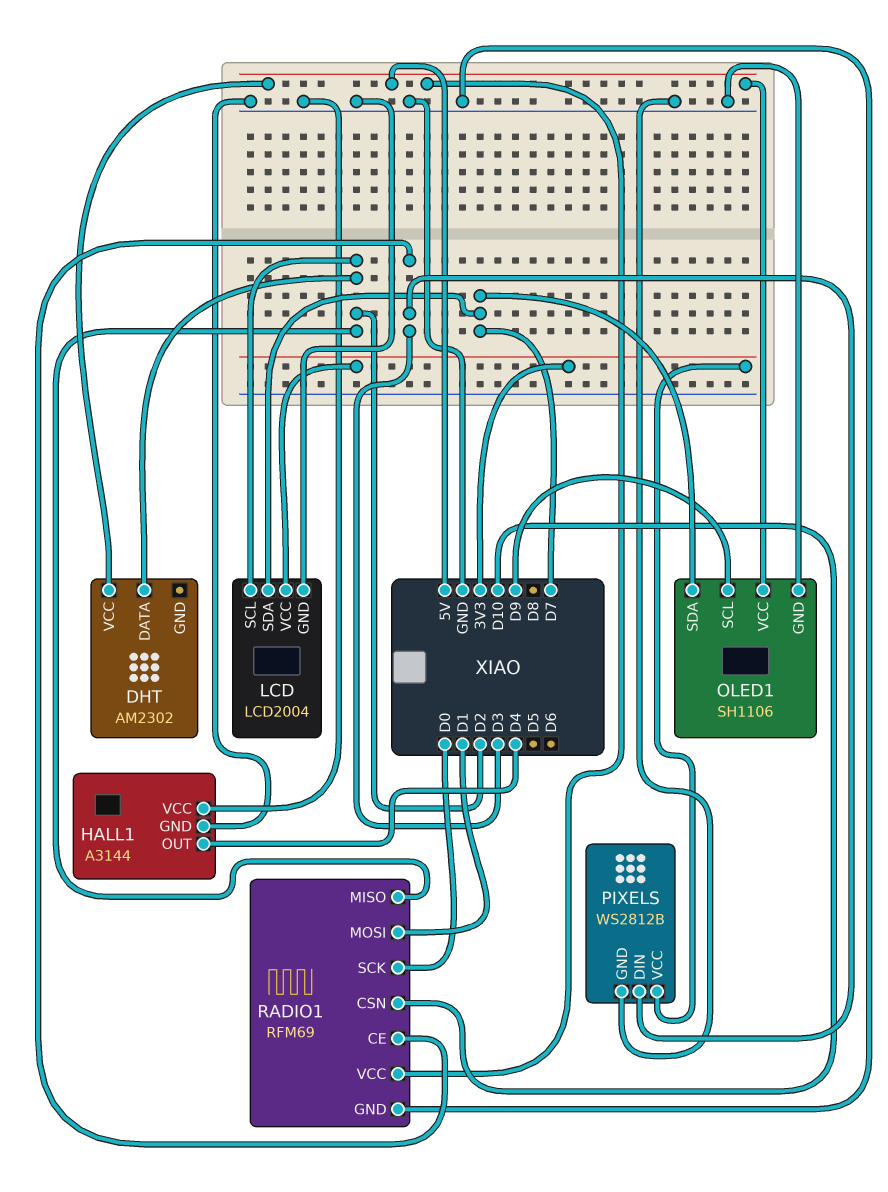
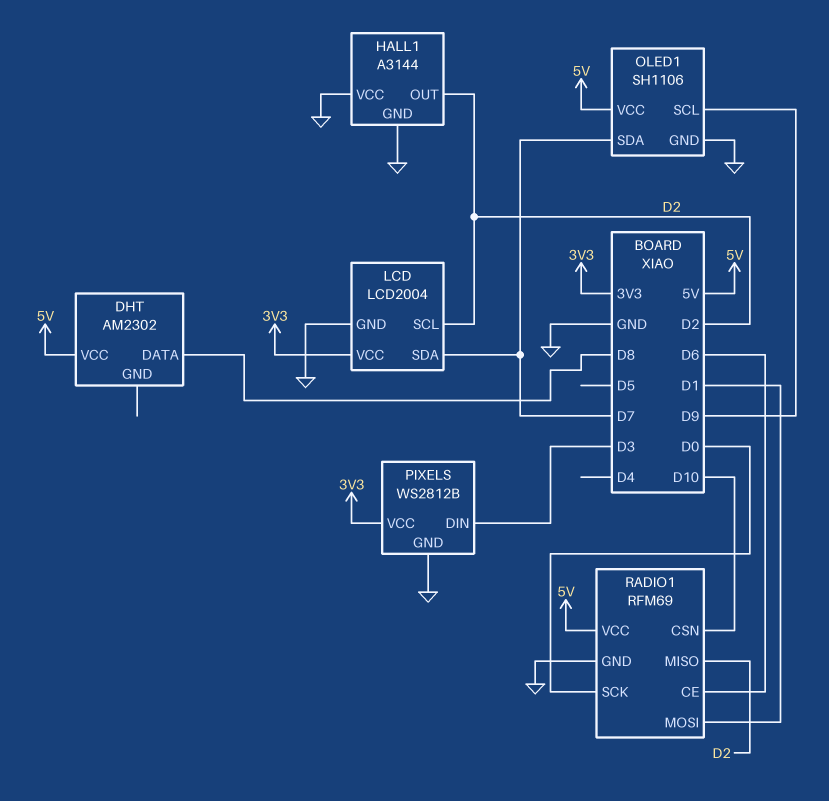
DHT pin DATA: D2 -> D8
HALL1 pin OUT: D4 -> D2
RADIO1 pin CE: D3 -> D6

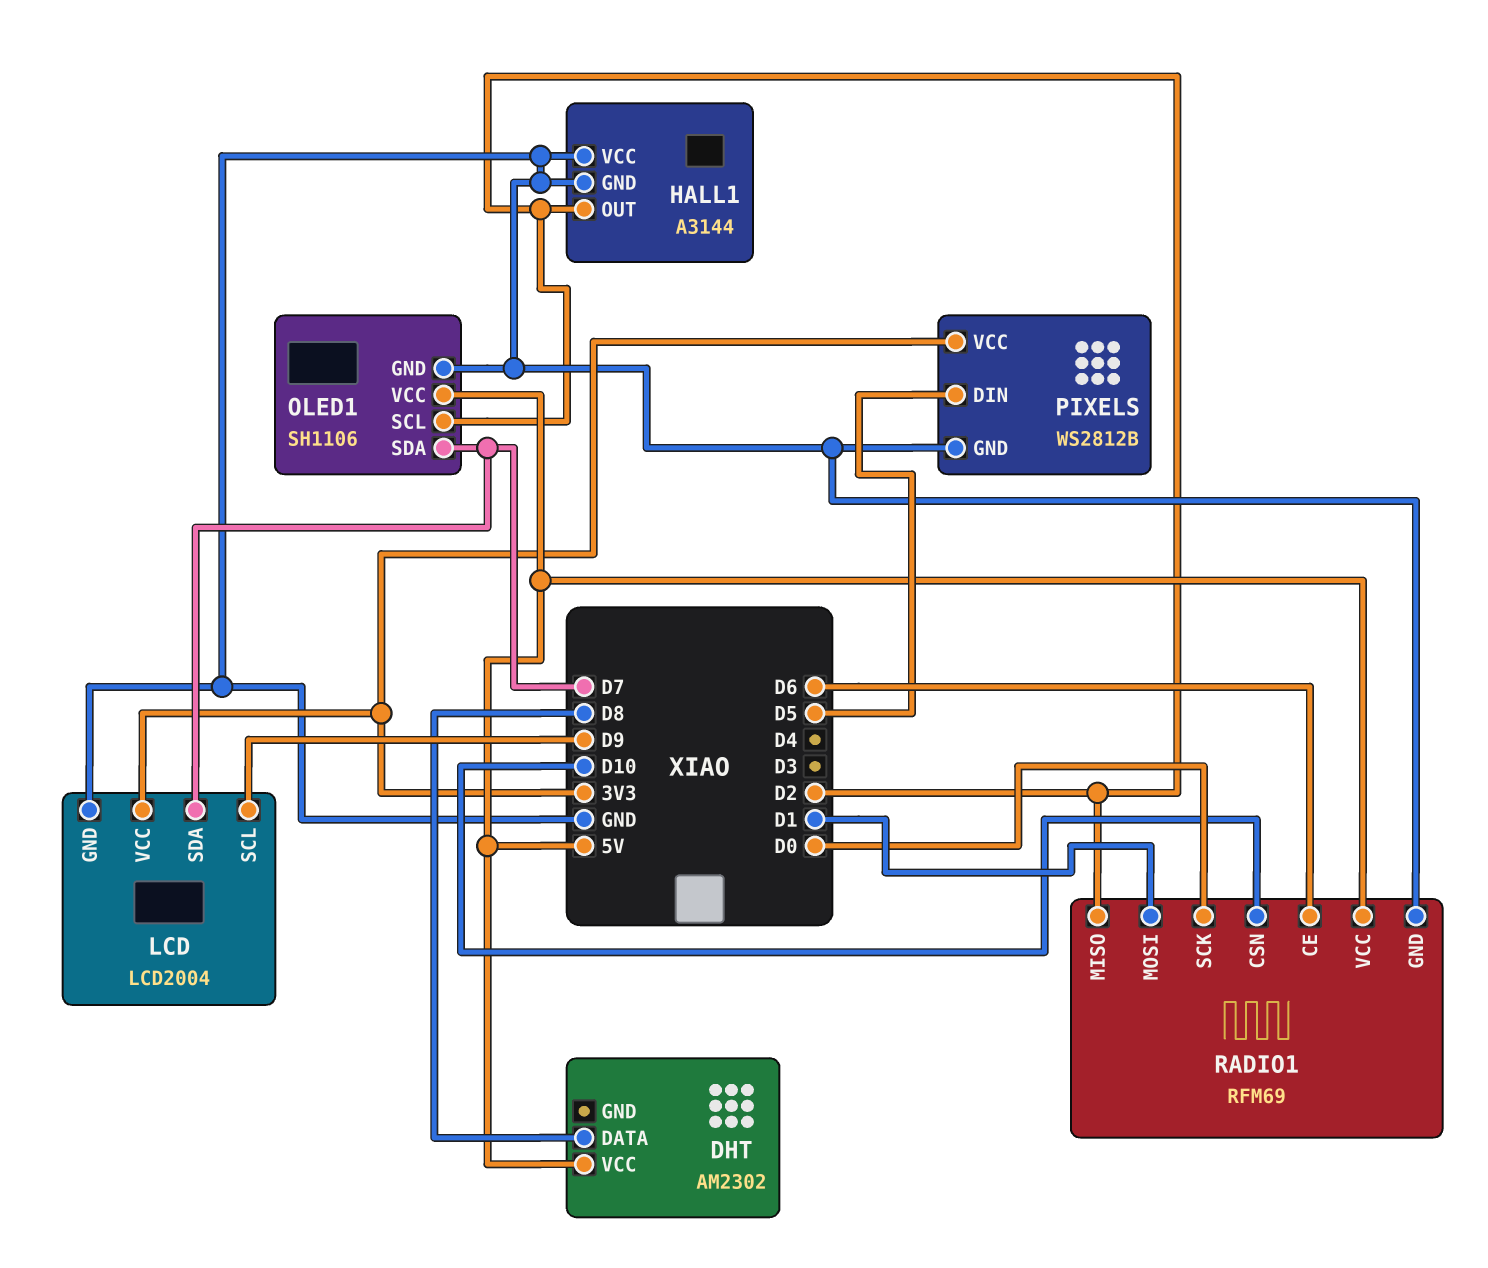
LCD pin SCL: D2 -> D9
OLED1 pin SCL: D9 -> D2
PIXELS pin DIN: D3 -> D5

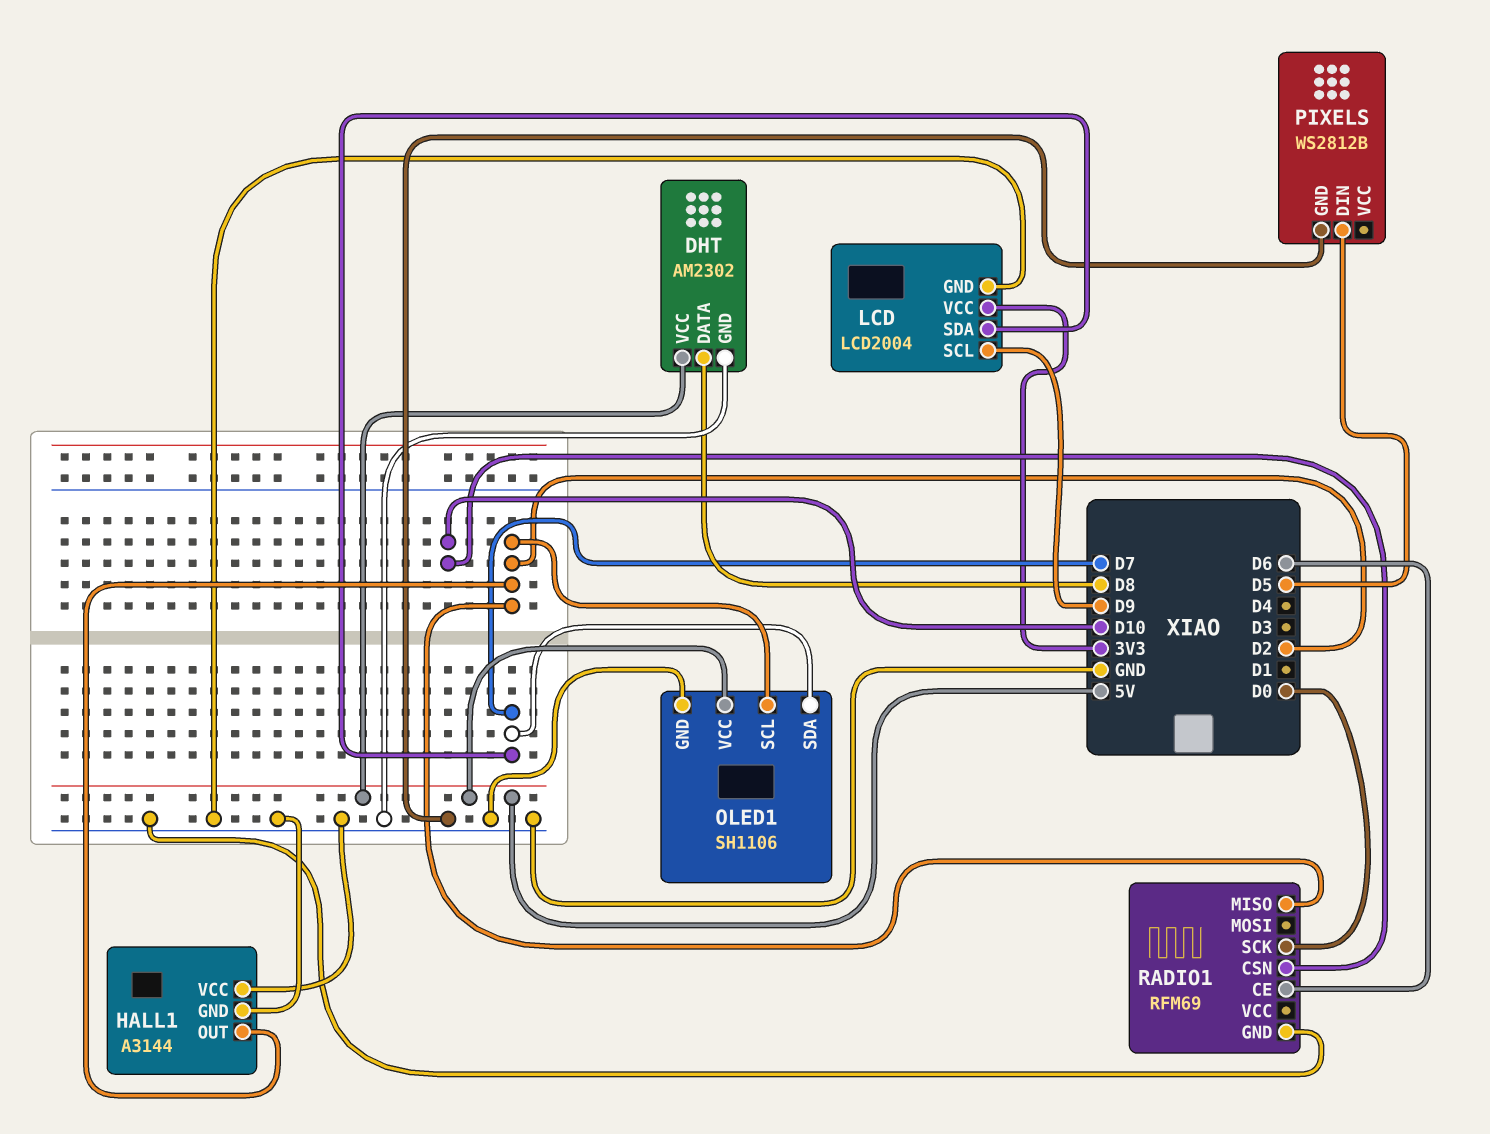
DHT pin GND: none -> GND
PIXELS pin VCC: 3V3 -> none
RADIO1 pin MOSI: D1 -> none
RADIO1 pin VCC: 5V -> none

